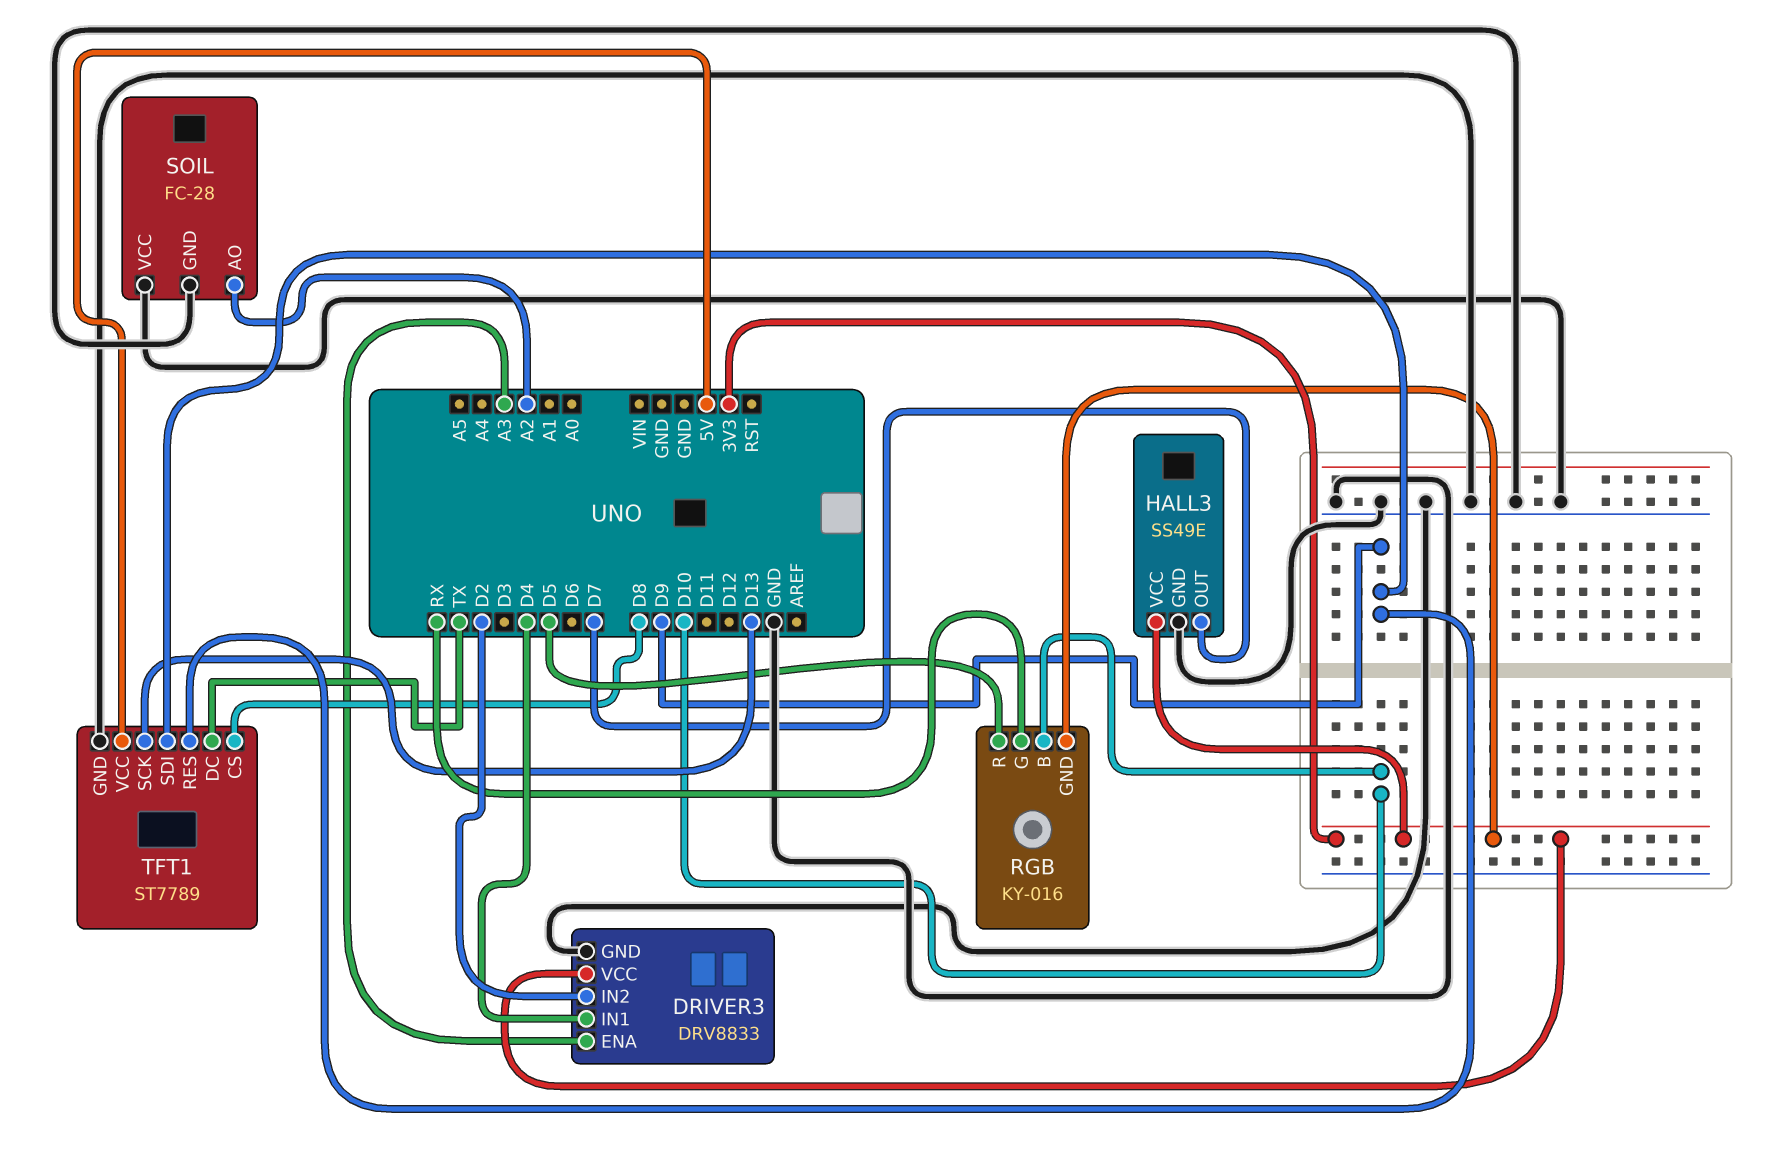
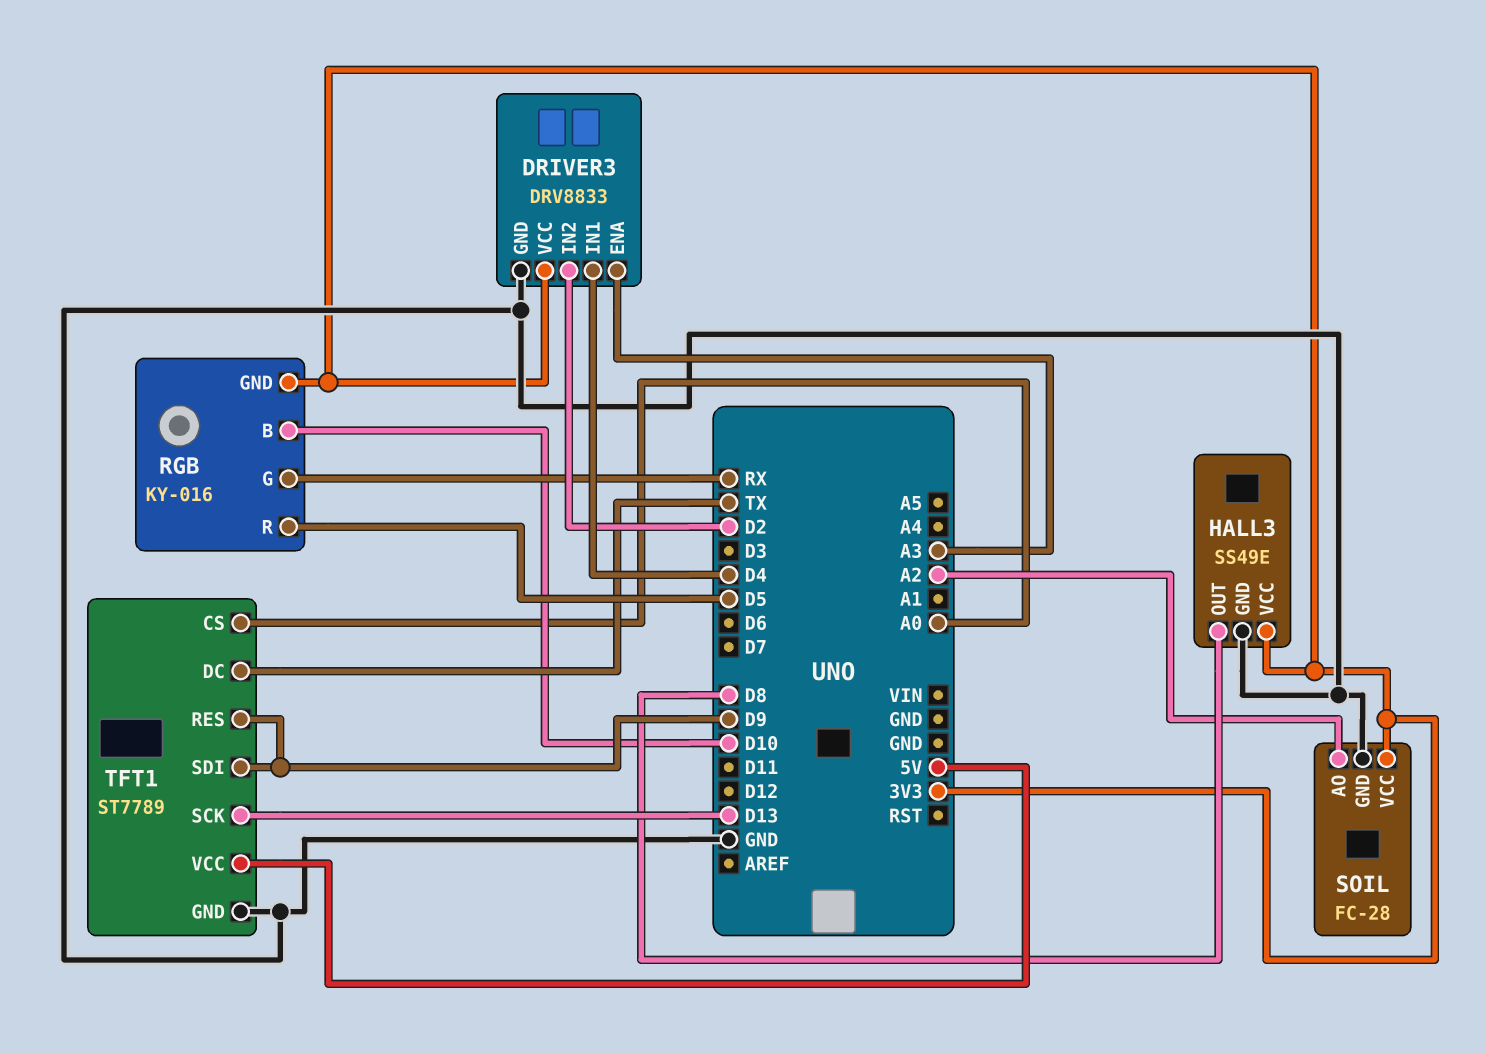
HALL3 pin OUT: D7 -> D8
SOIL pin VCC: GND -> 3V3
TFT1 pin CS: D8 -> A0

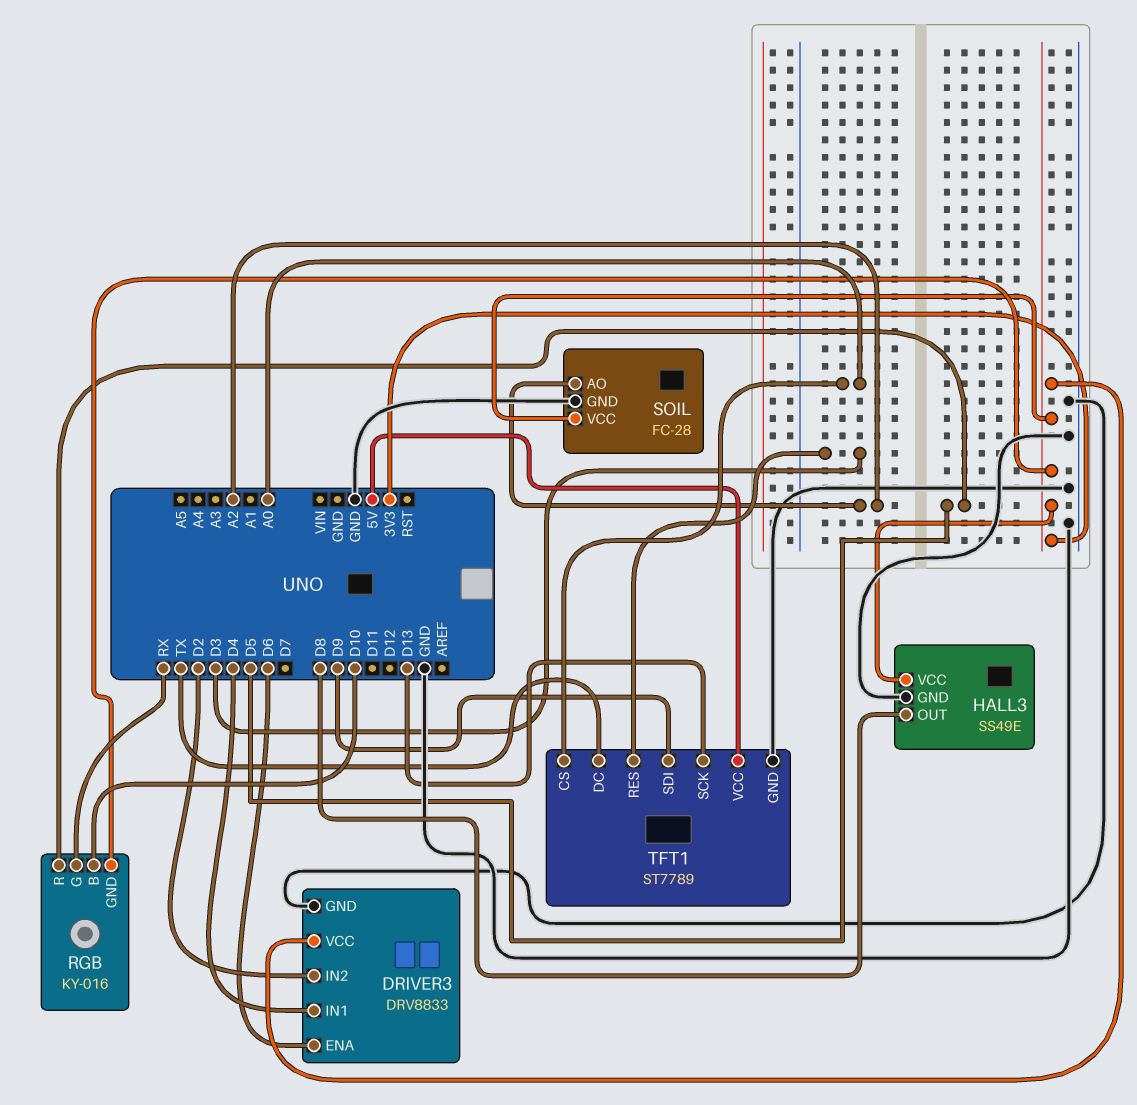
DRIVER3 pin ENA: A3 -> D6
TFT1 pin RES: D9 -> D3

